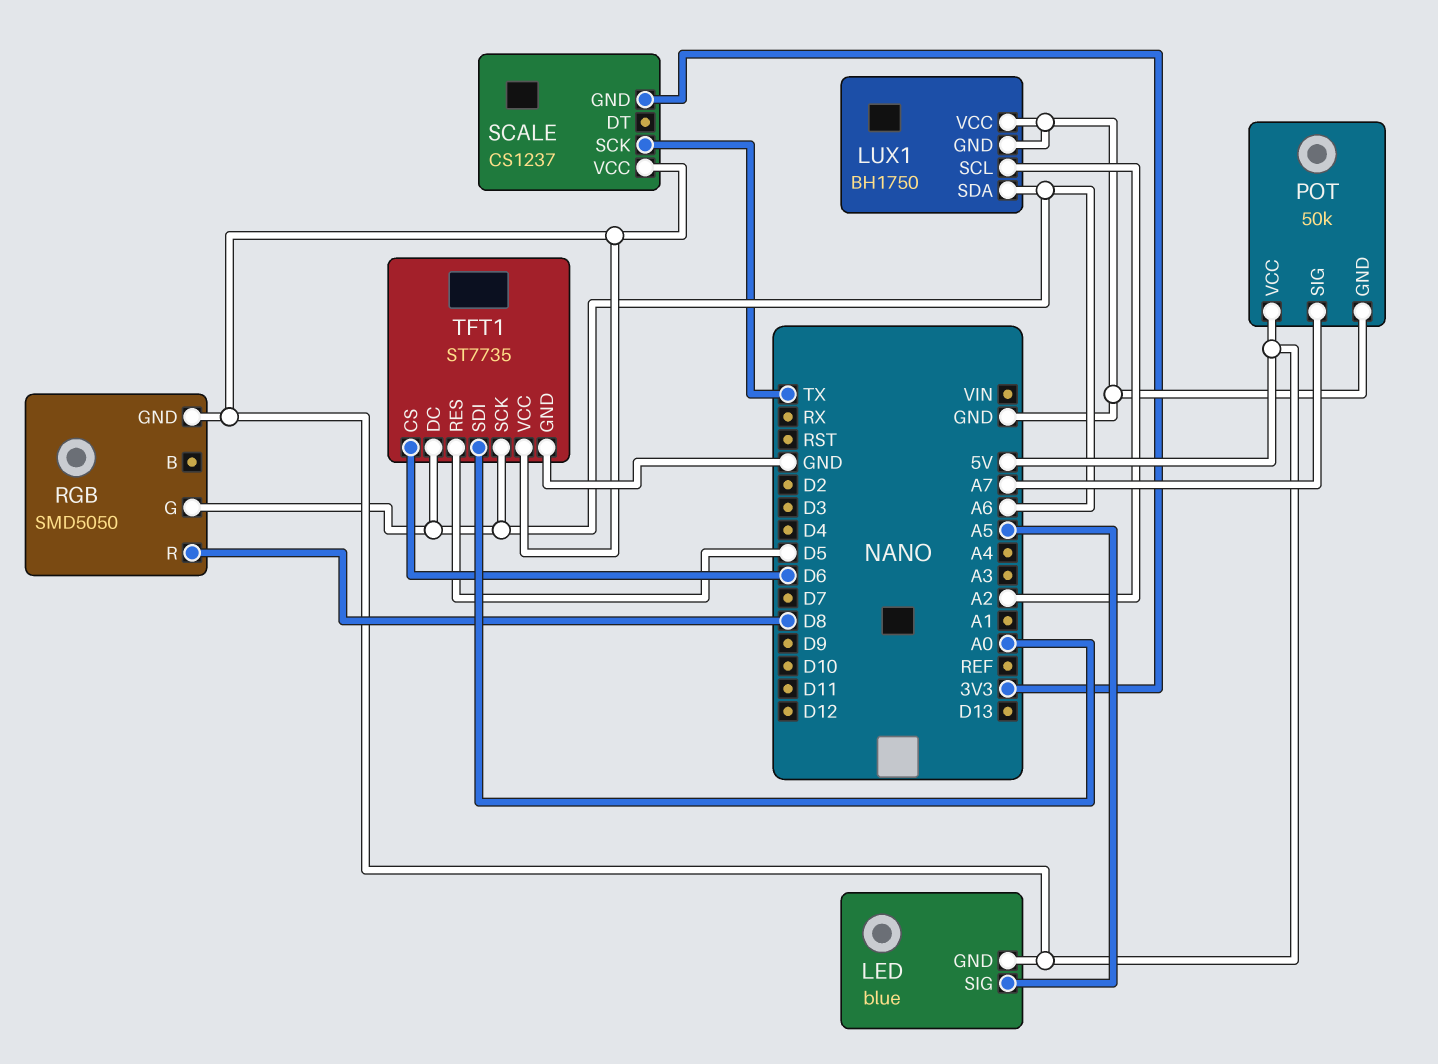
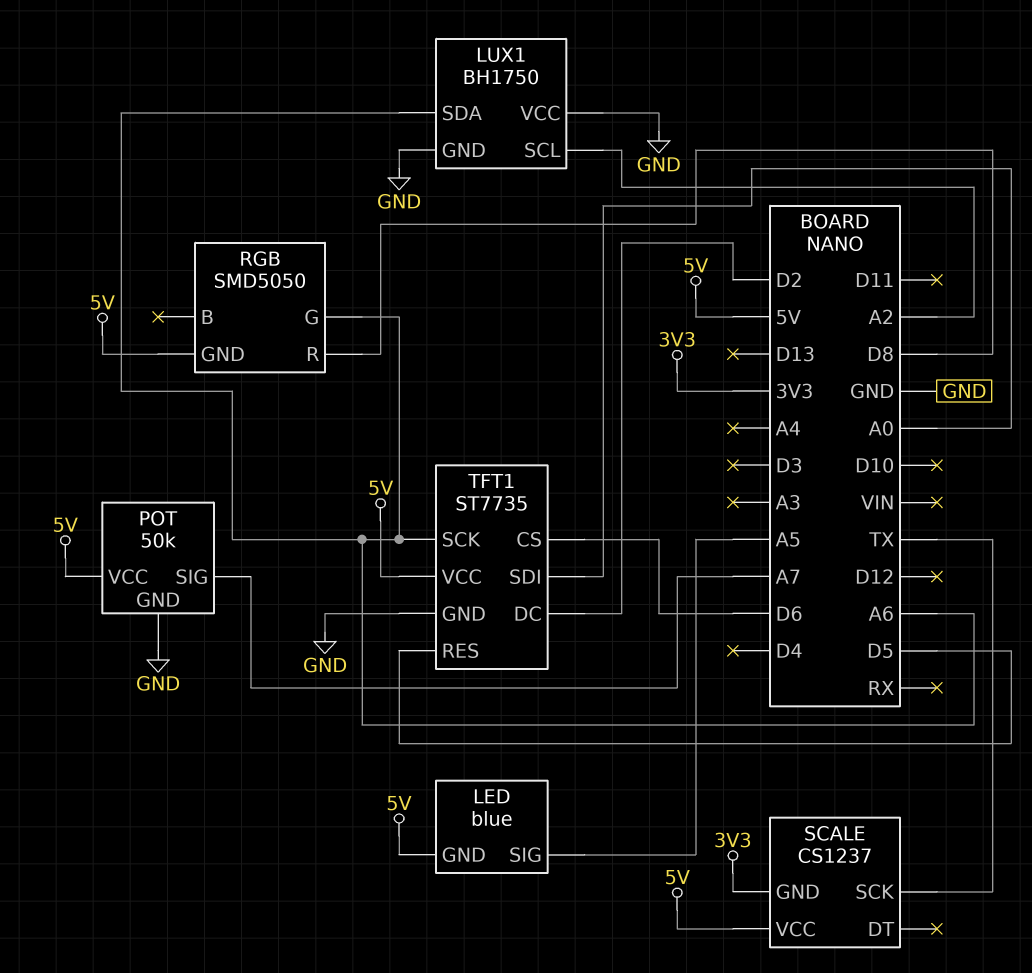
TFT1 pin DC: A6 -> D2

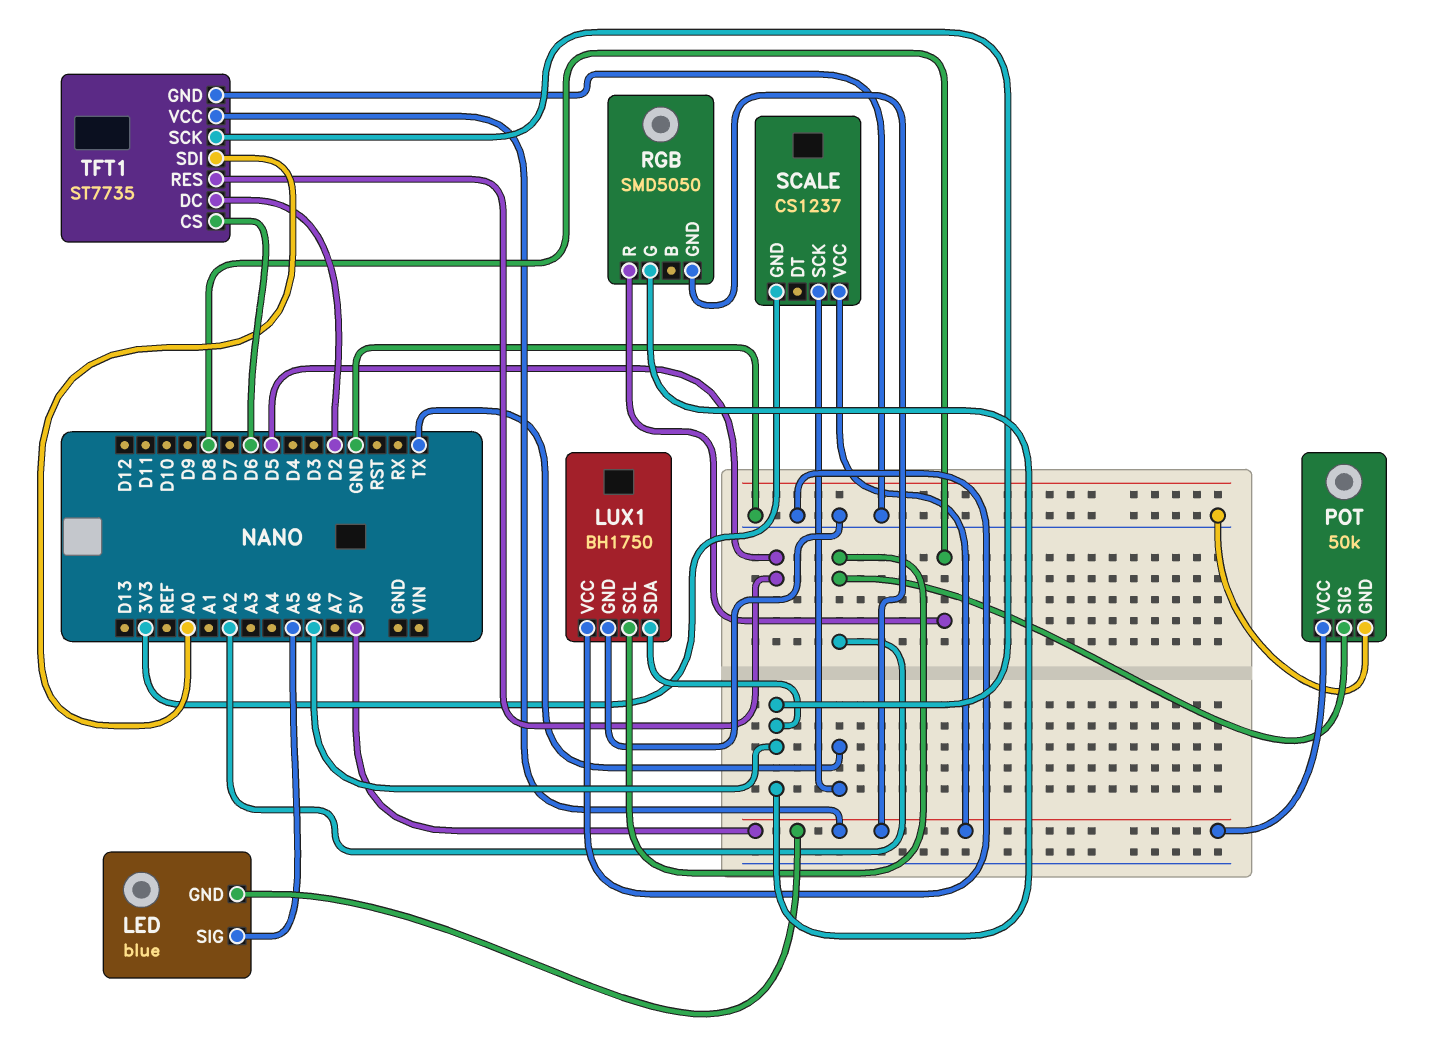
POT pin SIG: A7 -> A2

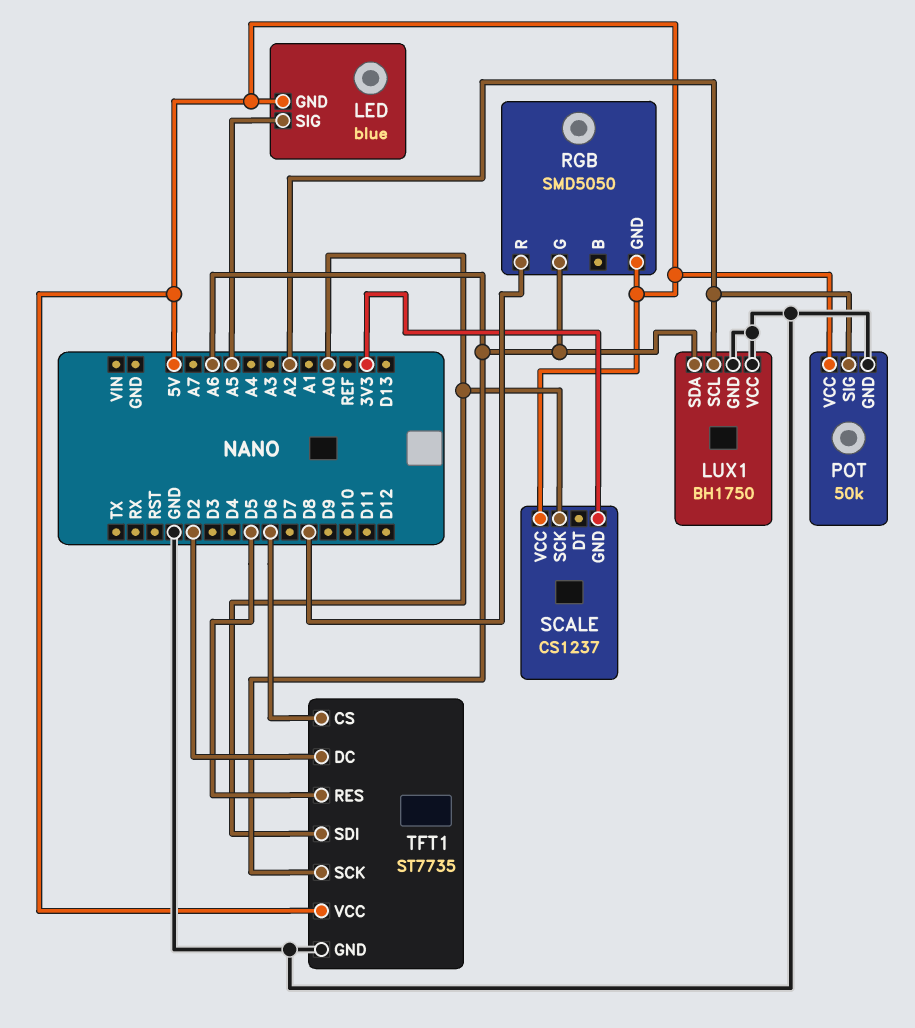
SCALE pin SCK: TX -> A0

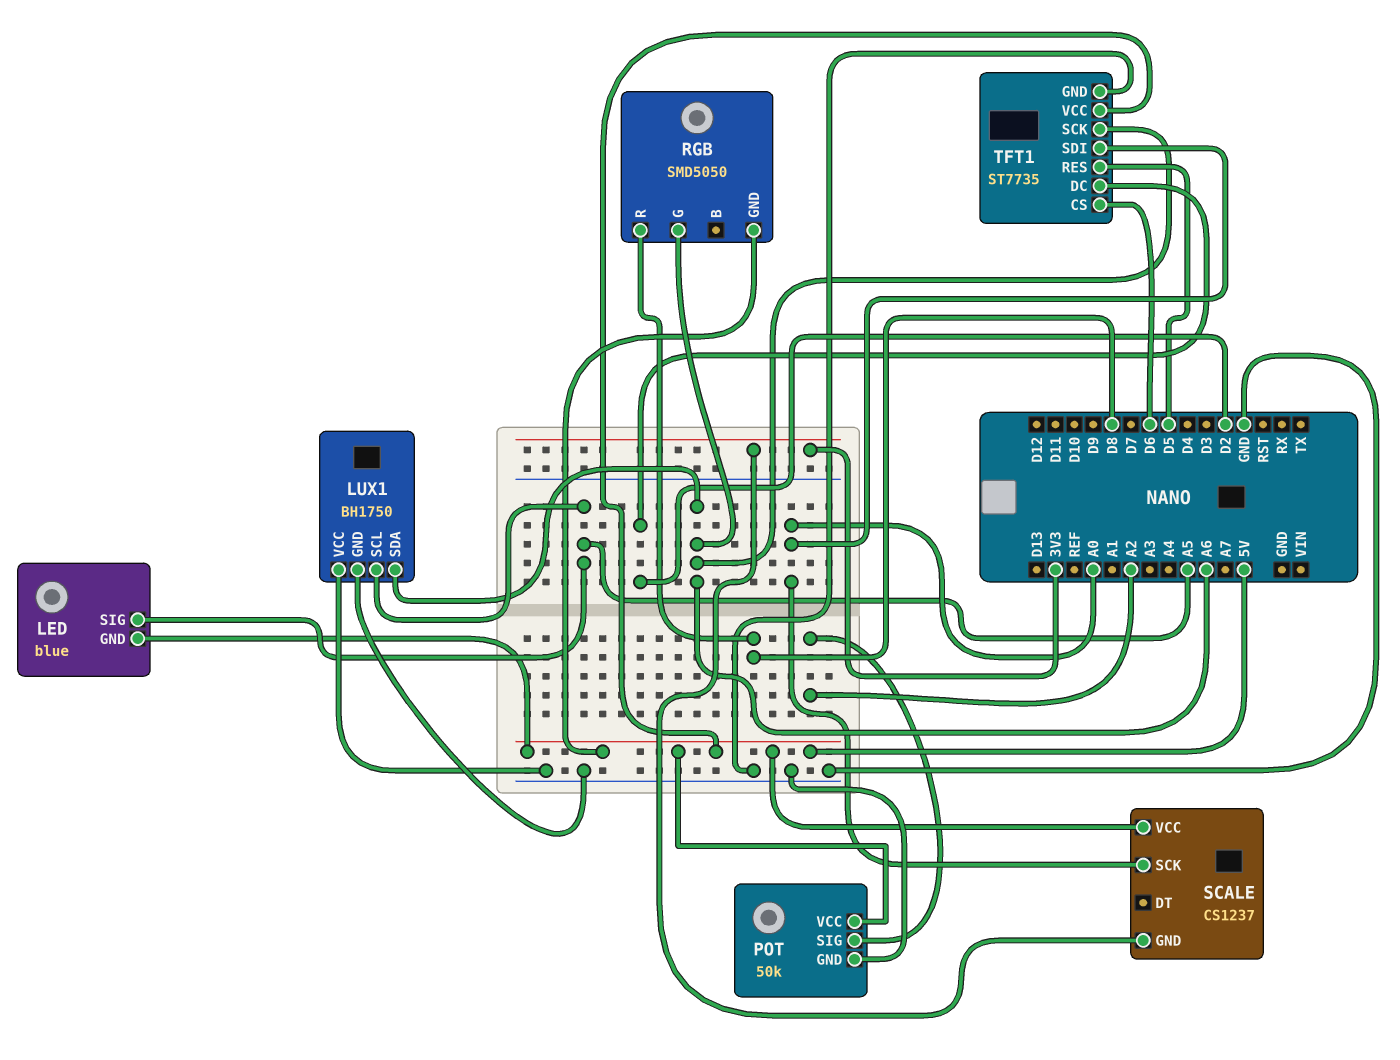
LUX1 pin SCL: A2 -> A5

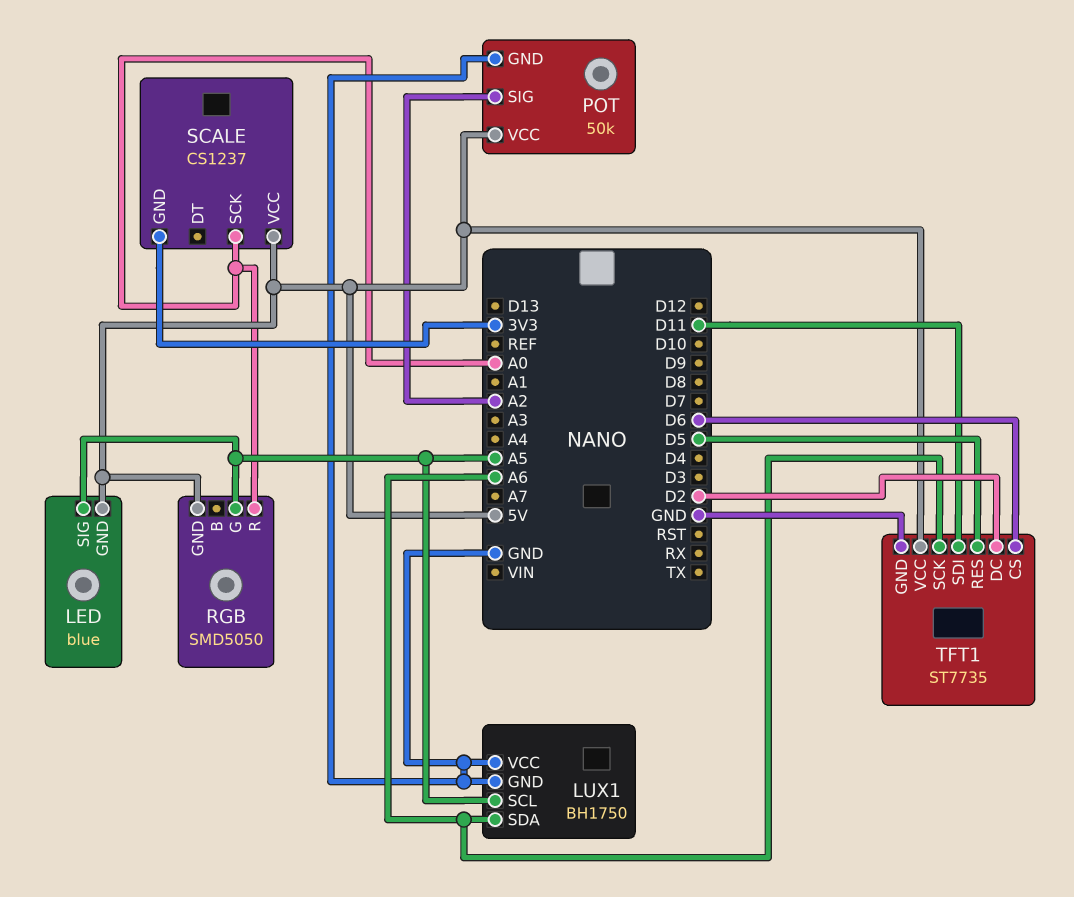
RGB pin G: A6 -> A5
RGB pin R: D8 -> A0
TFT1 pin SDI: A0 -> D11

